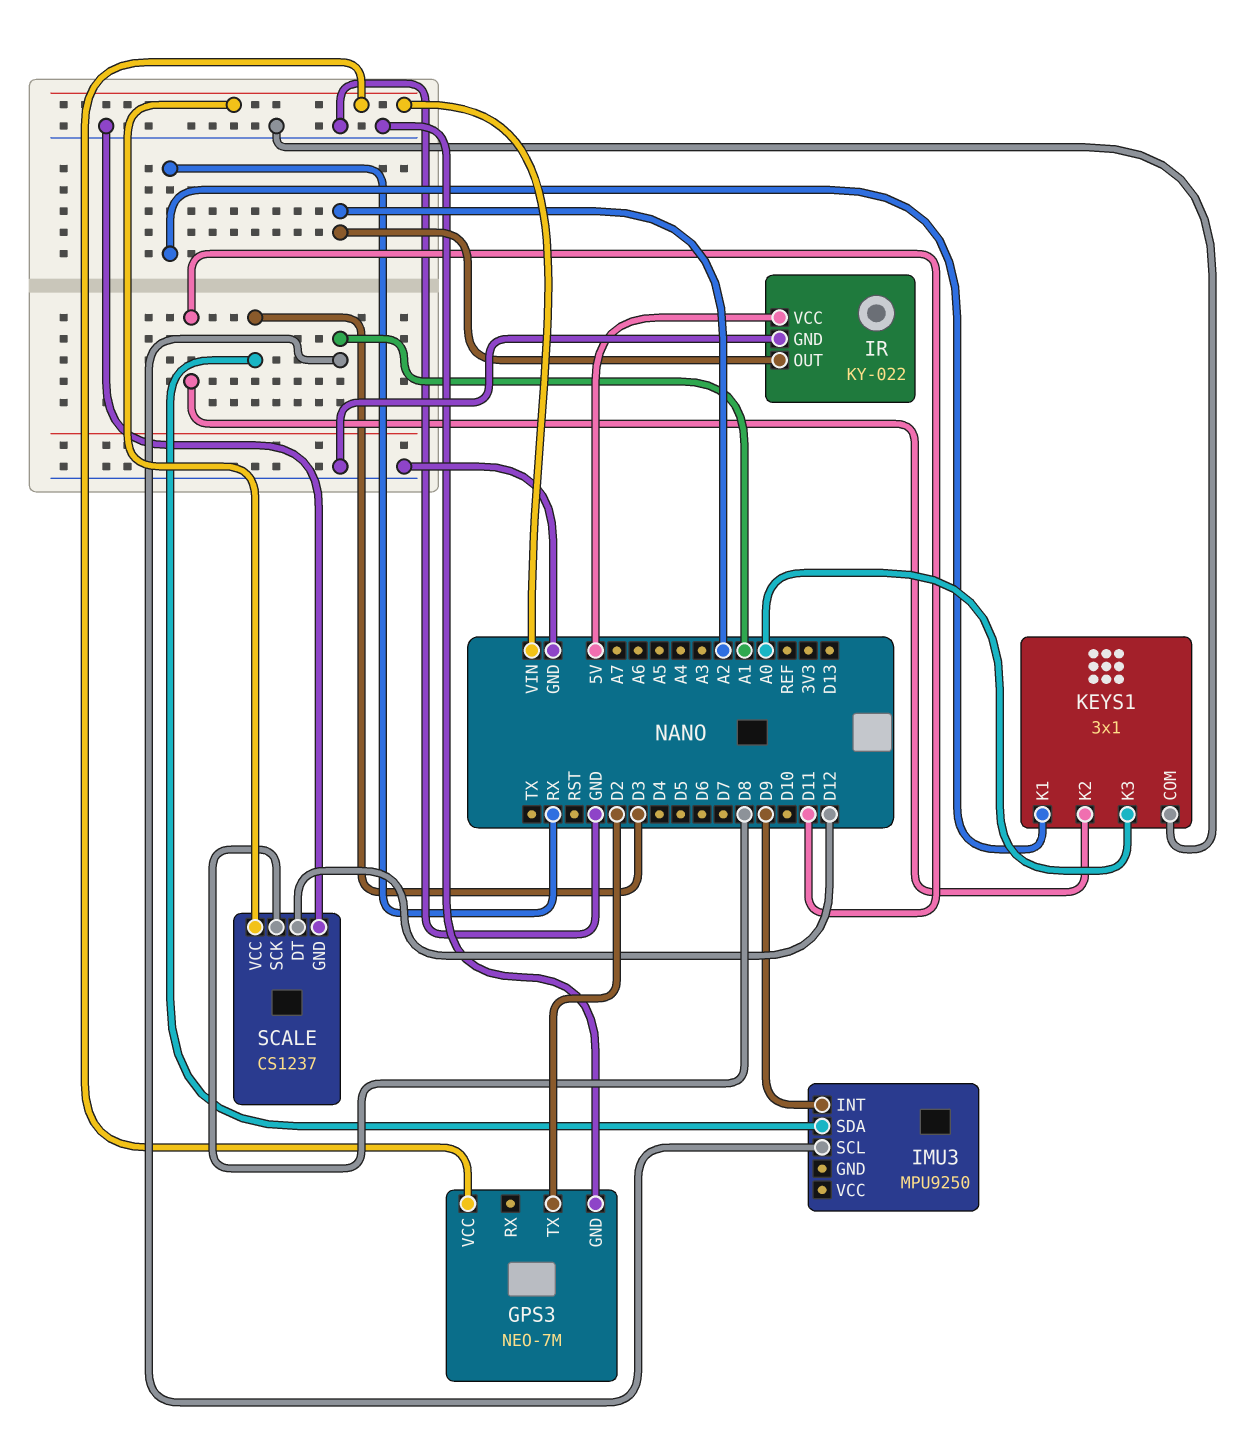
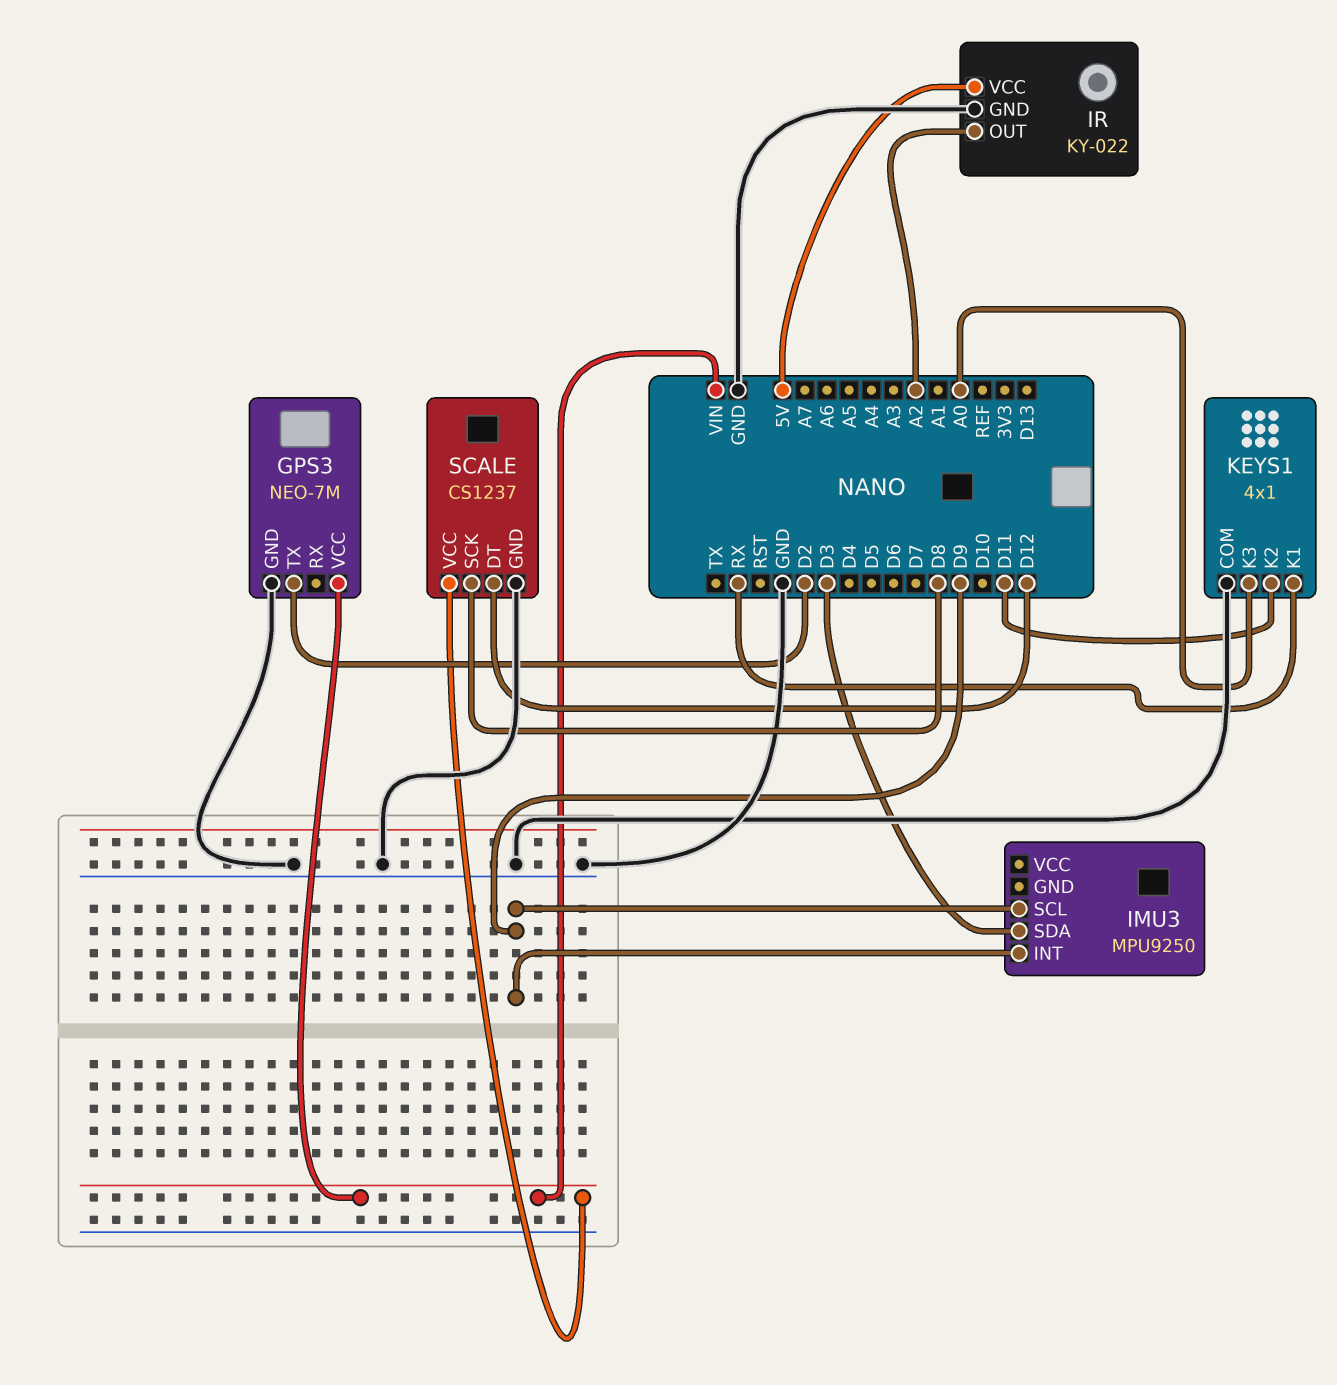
IMU3 pin SCL: A1 -> D9
KEYS1: 3x1 -> 4x1

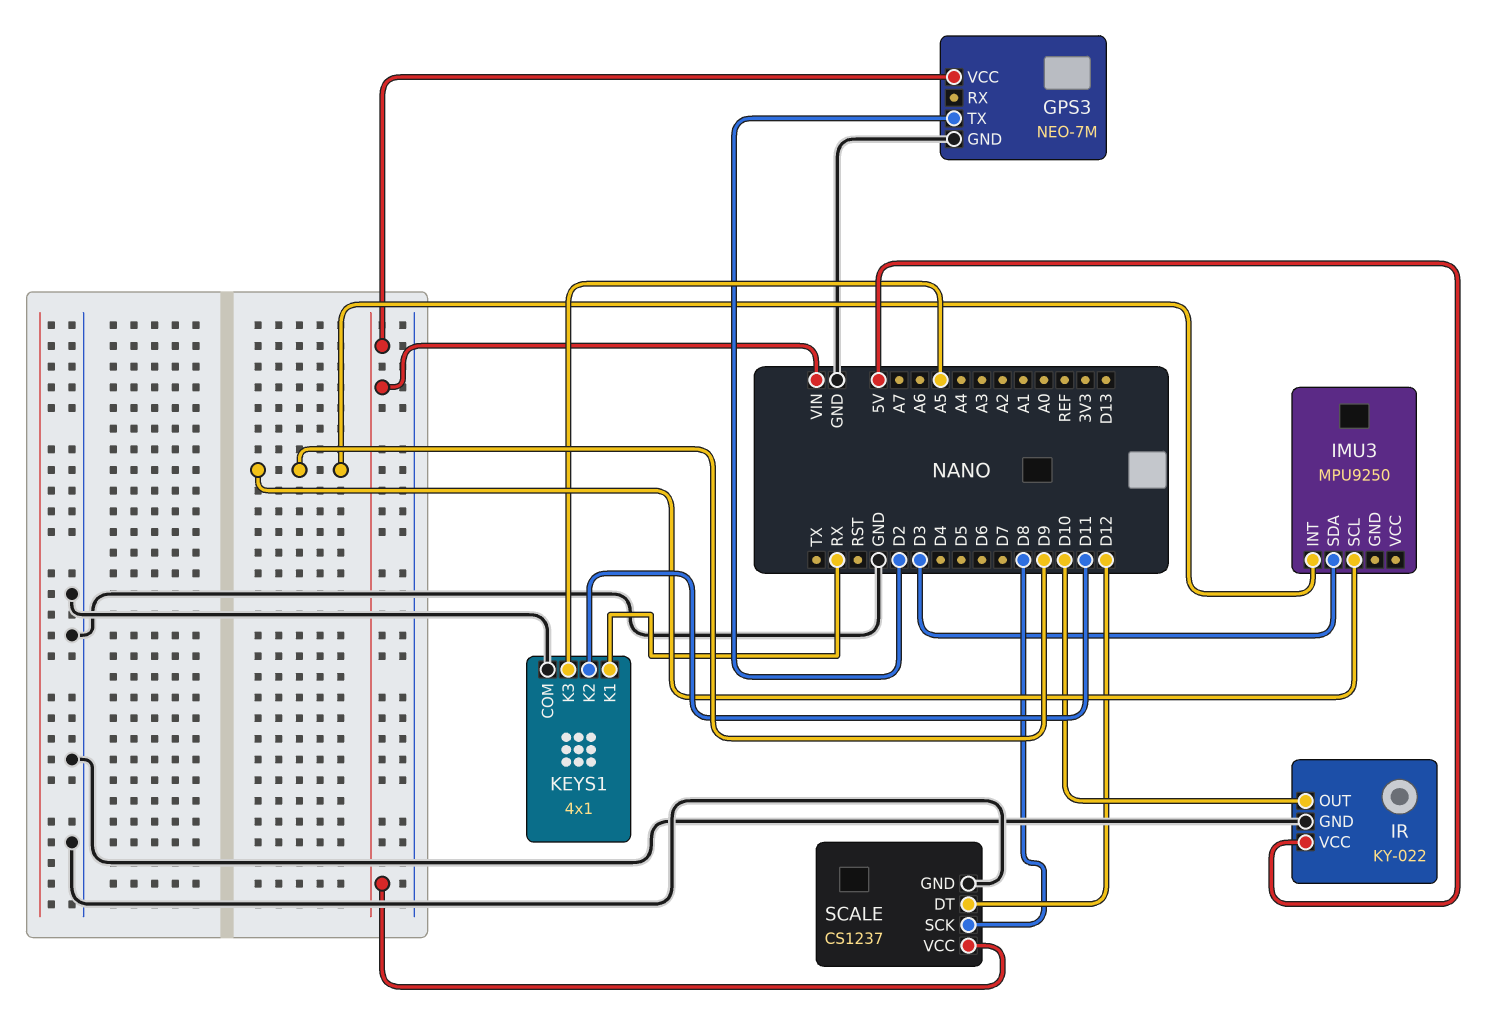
IR pin OUT: A2 -> D10
KEYS1 pin K3: A0 -> A5

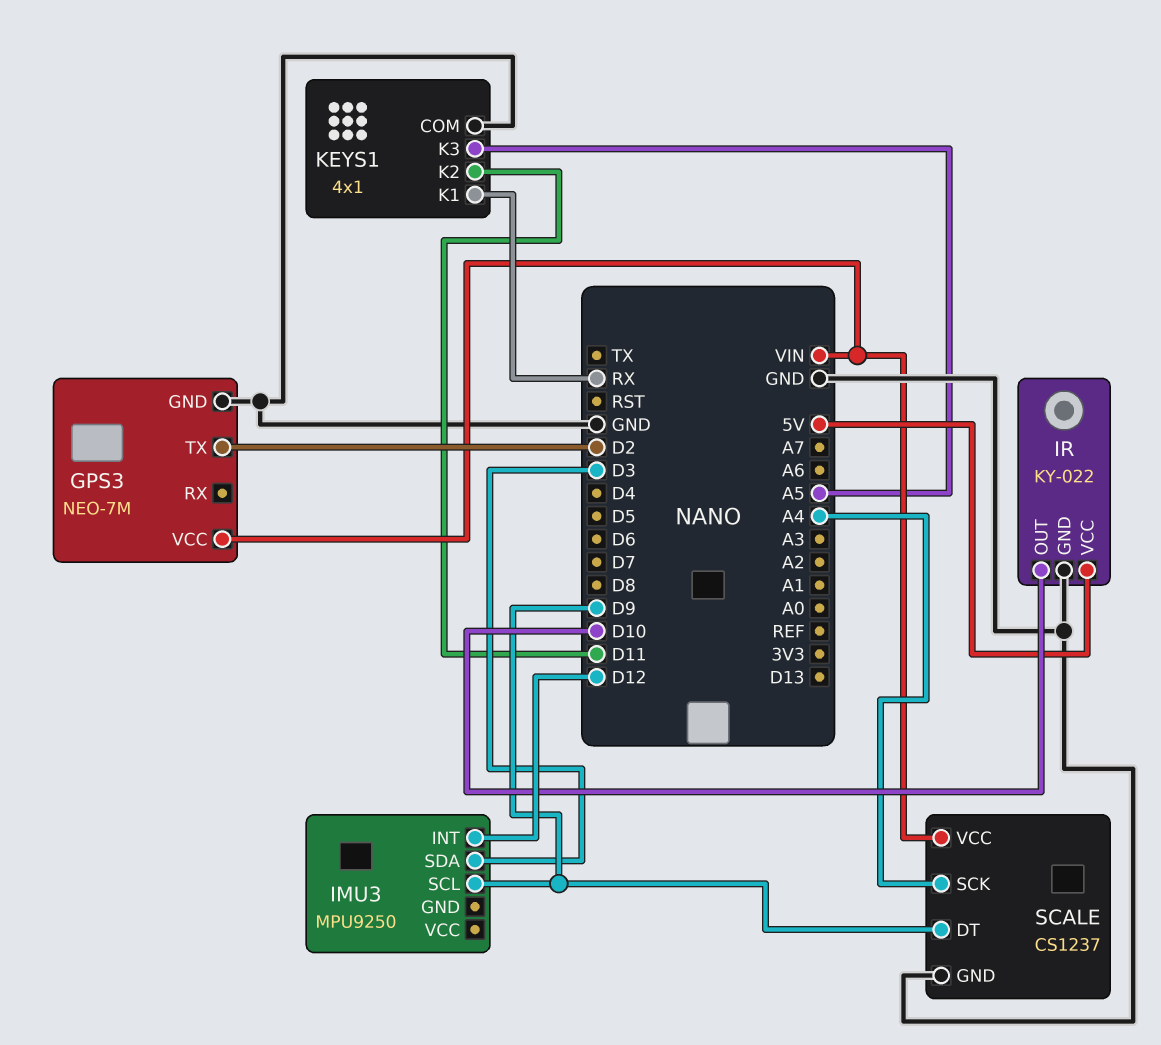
IMU3 pin INT: D9 -> D12
SCALE pin DT: D12 -> D9
SCALE pin SCK: D8 -> A4

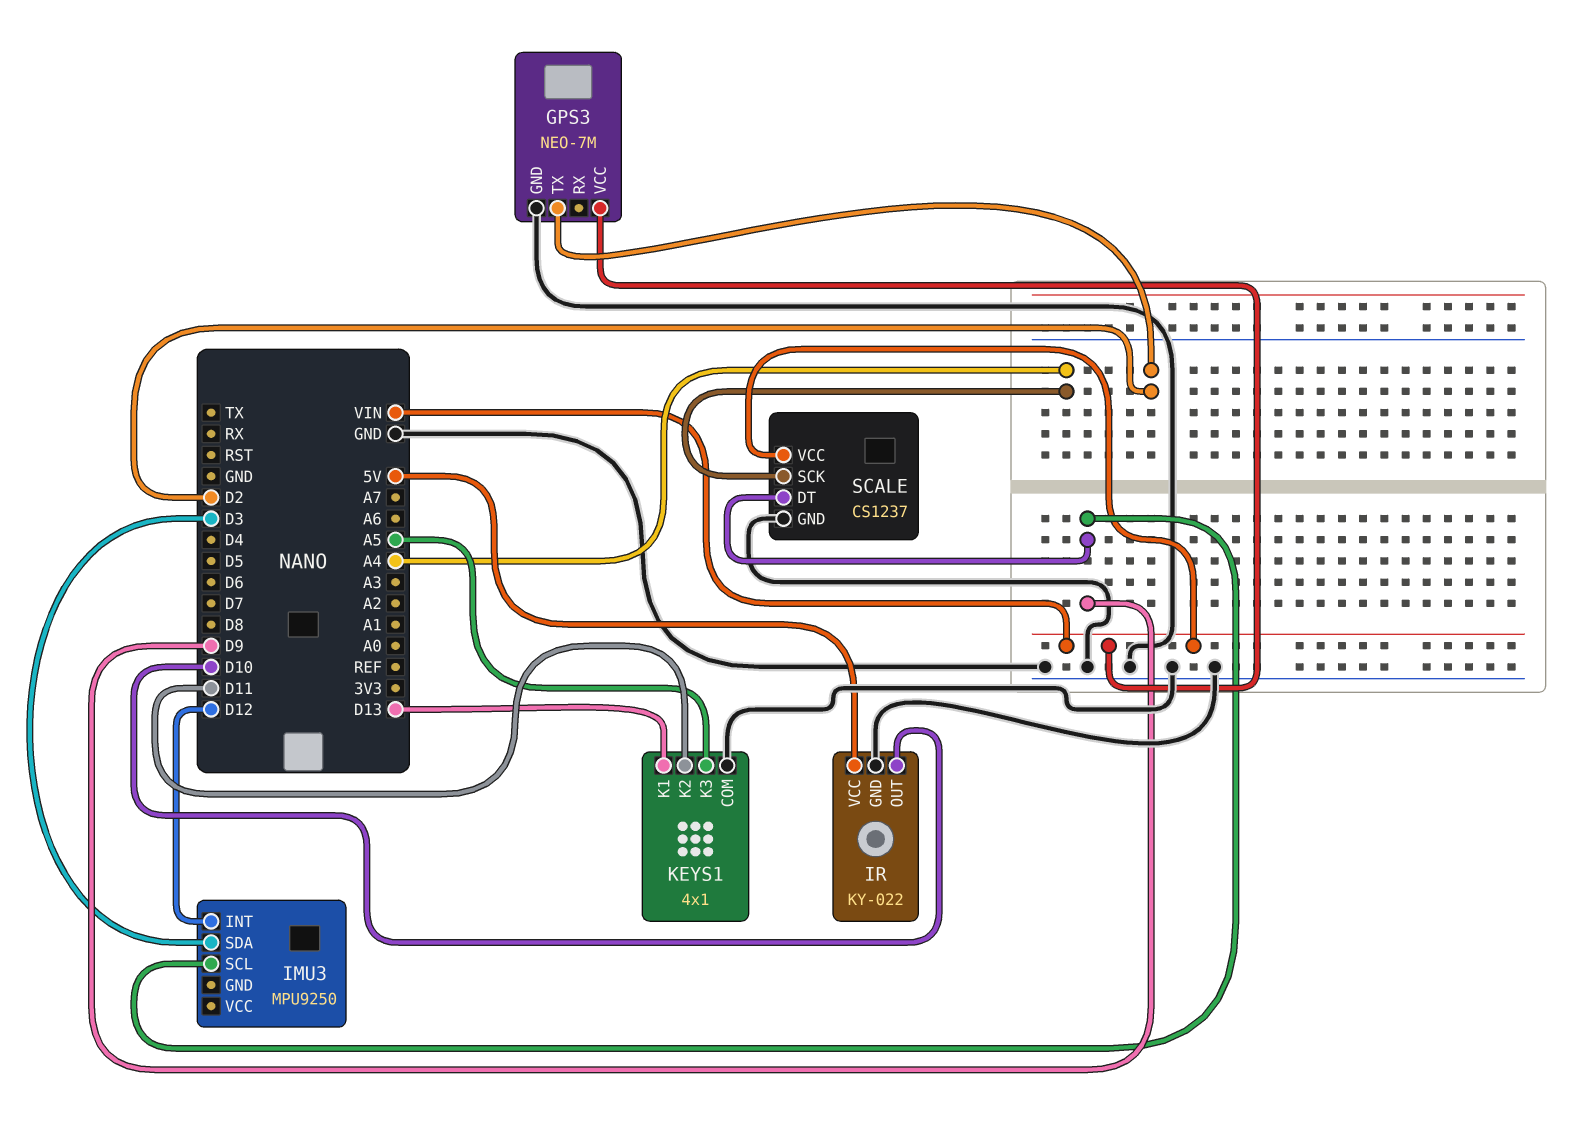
KEYS1 pin K1: RX -> D13

